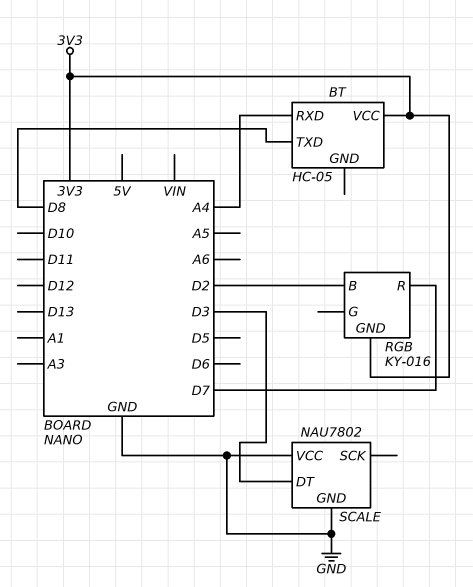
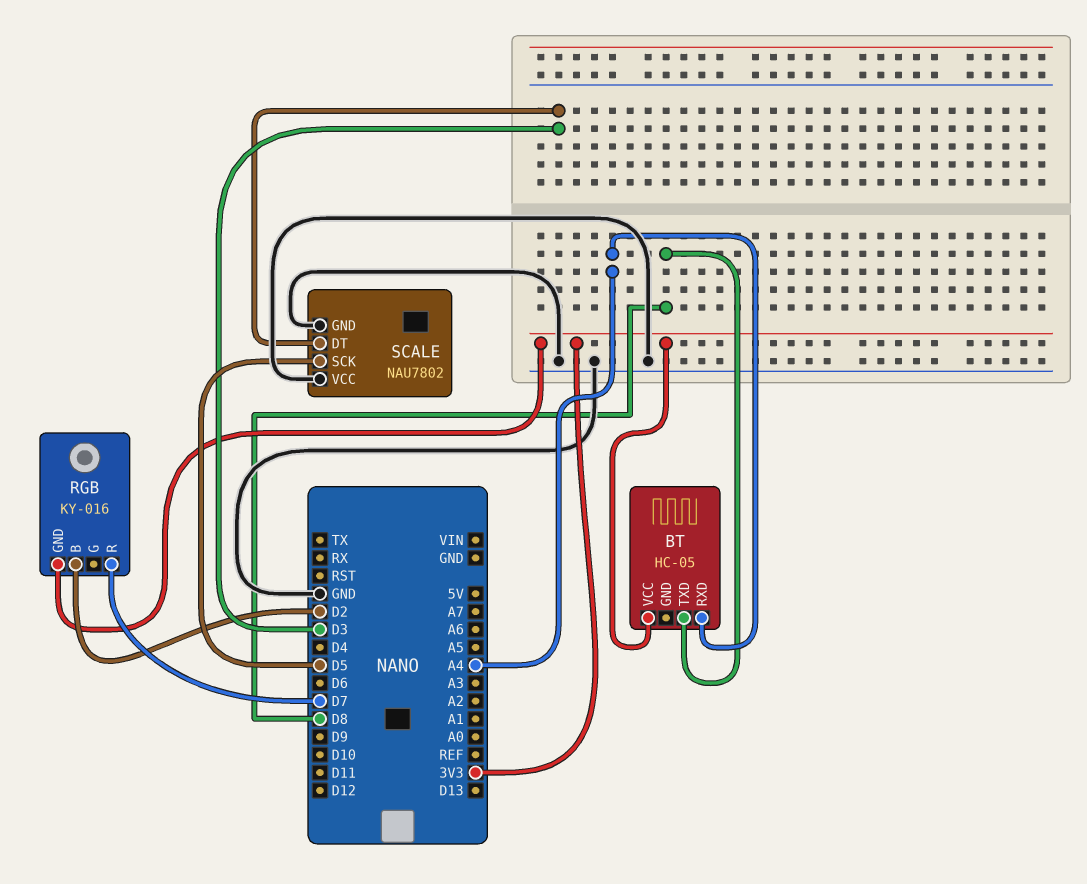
SCALE pin SCK: none -> D5

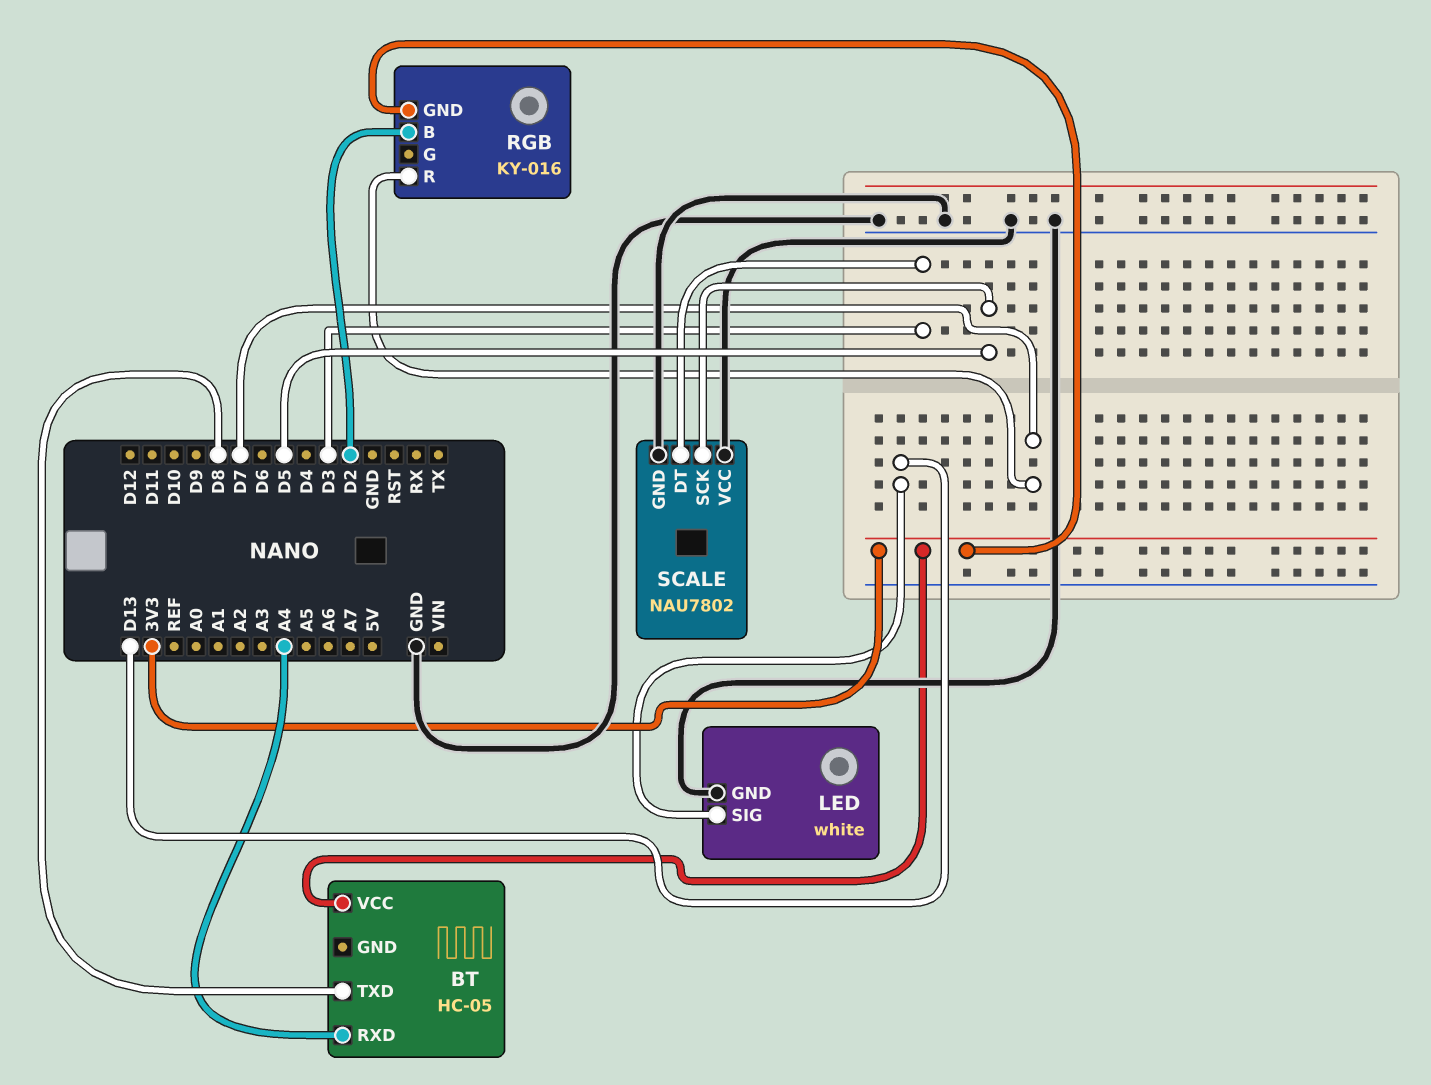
LED: none -> white
LED pin GND: none -> GND
LED pin SIG: none -> D13

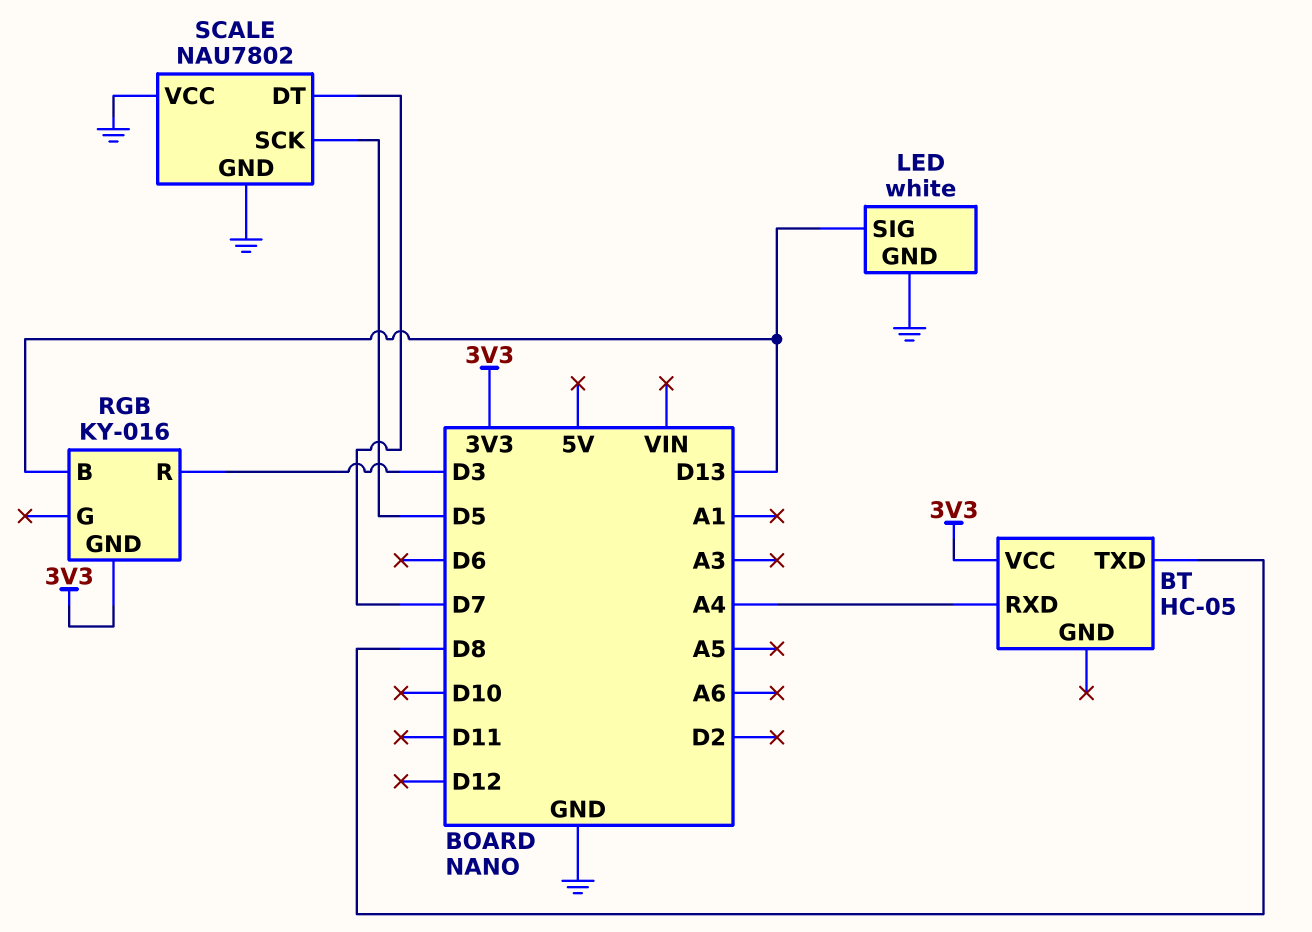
RGB pin B: D2 -> D13
RGB pin R: D7 -> D3
SCALE pin DT: D3 -> D7

